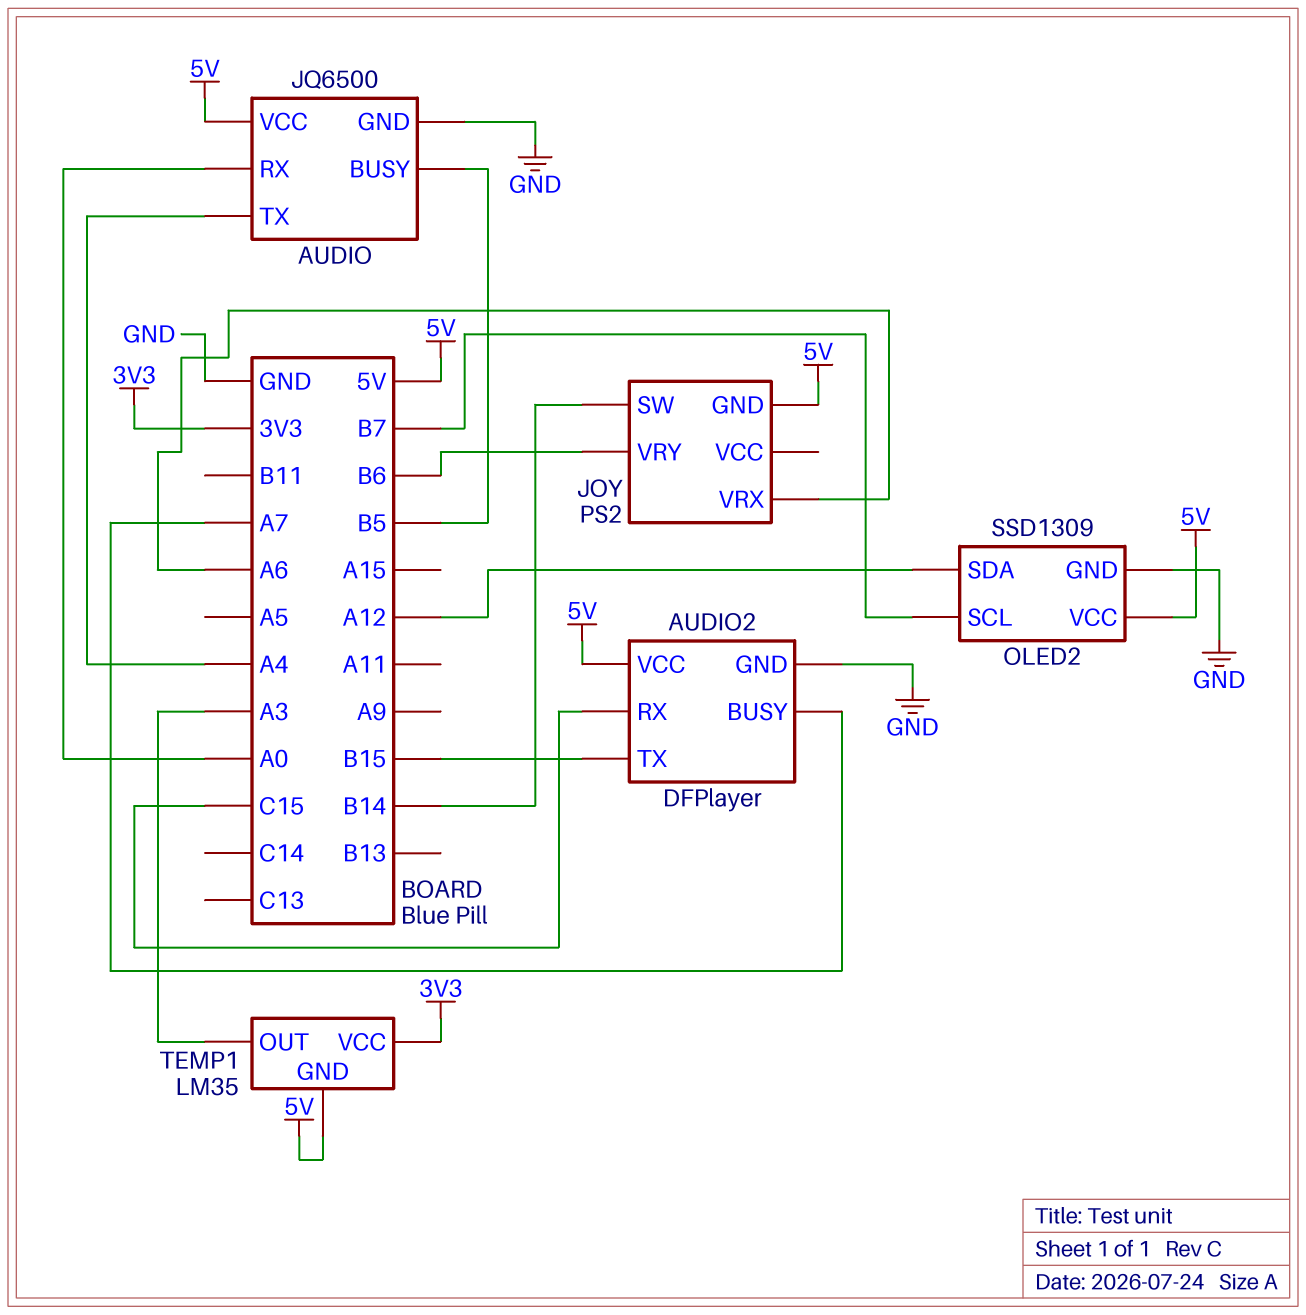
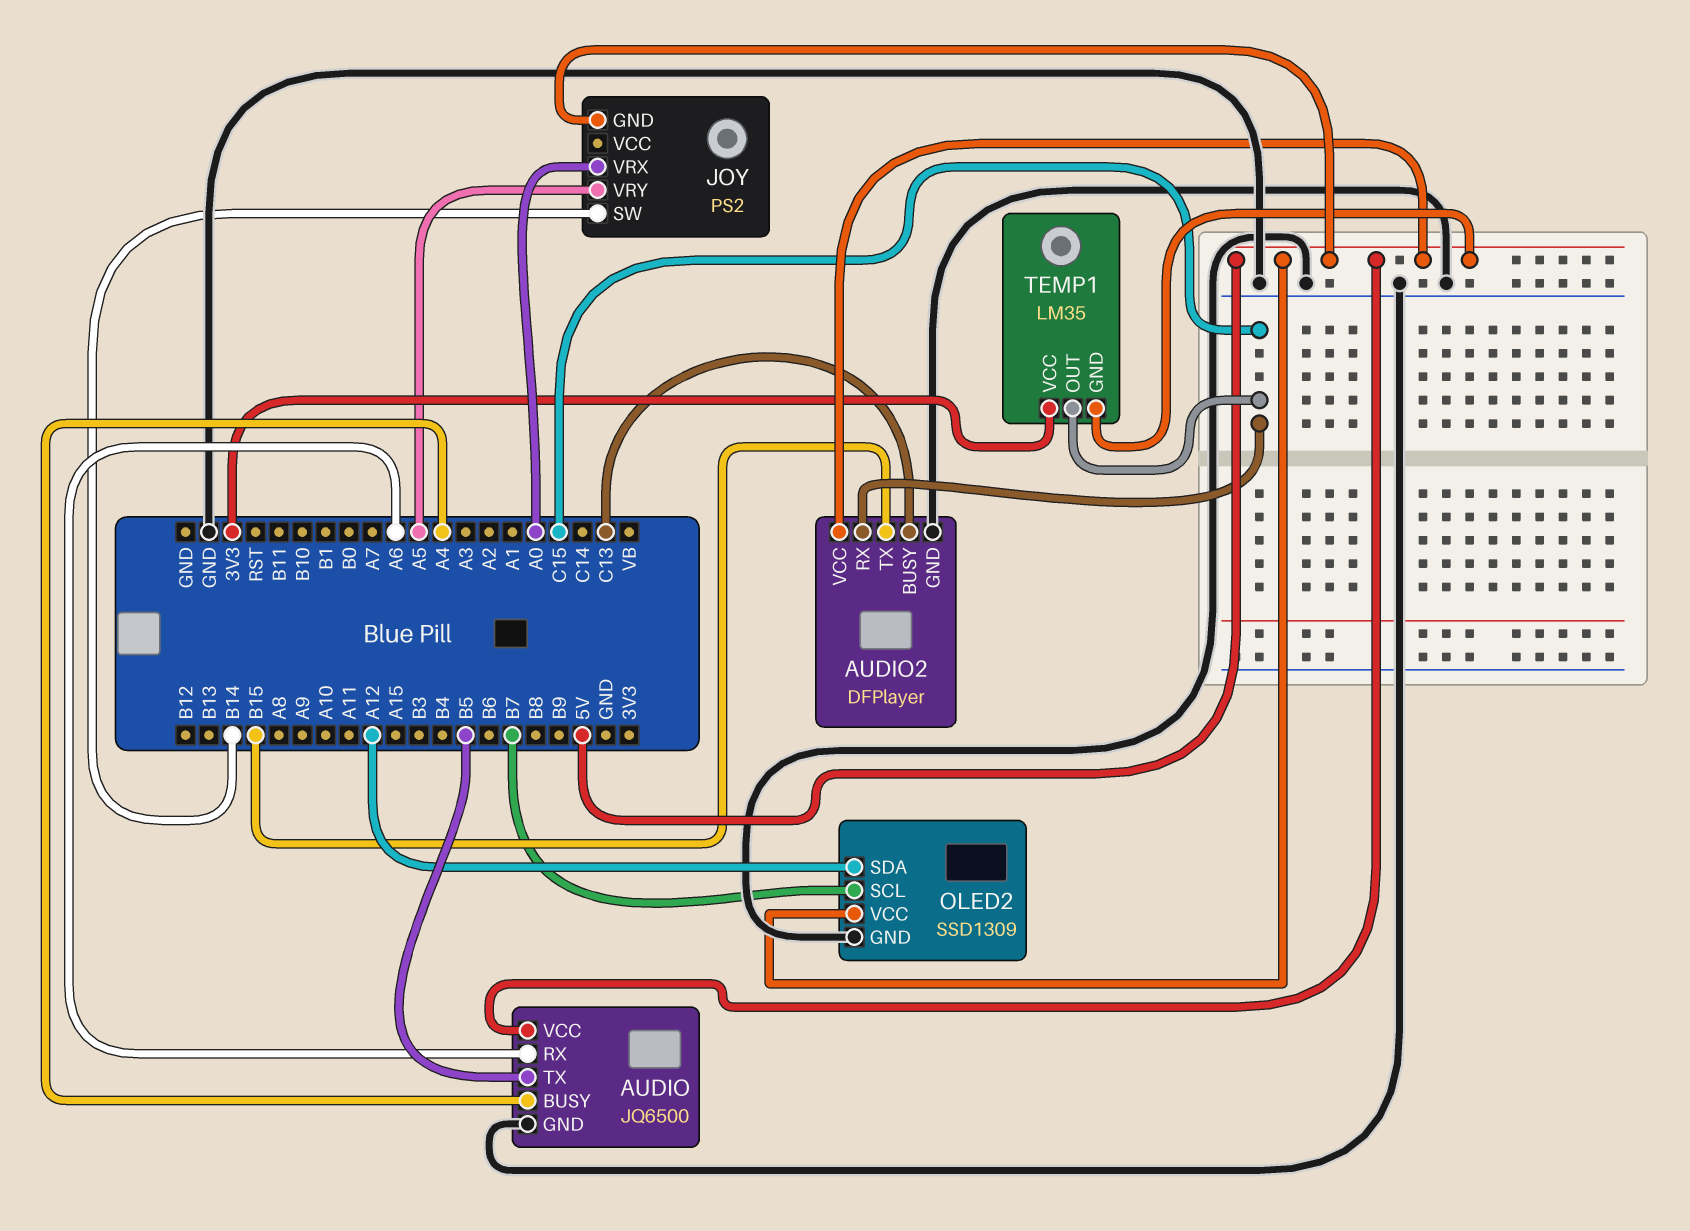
AUDIO pin BUSY: B5 -> A4
AUDIO pin RX: A0 -> A6
AUDIO pin TX: A4 -> B5
AUDIO2 pin BUSY: A7 -> C13
JOY pin VRX: A6 -> A0
JOY pin VRY: B6 -> A5
TEMP1 pin OUT: A3 -> C15

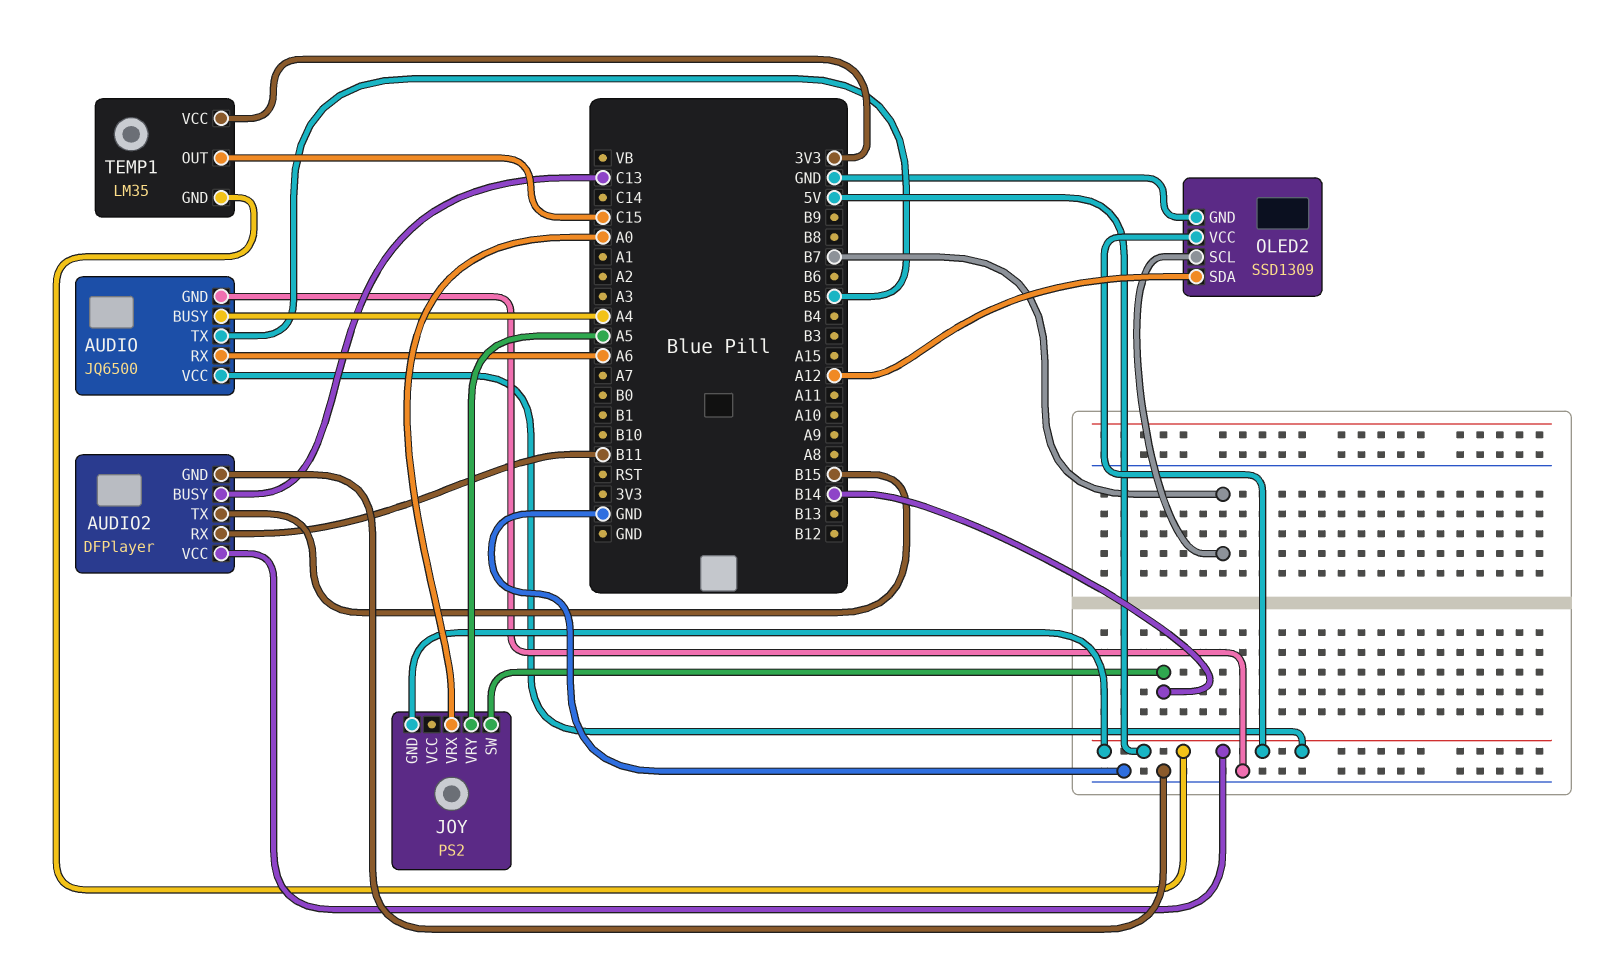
AUDIO2 pin RX: C15 -> B11

